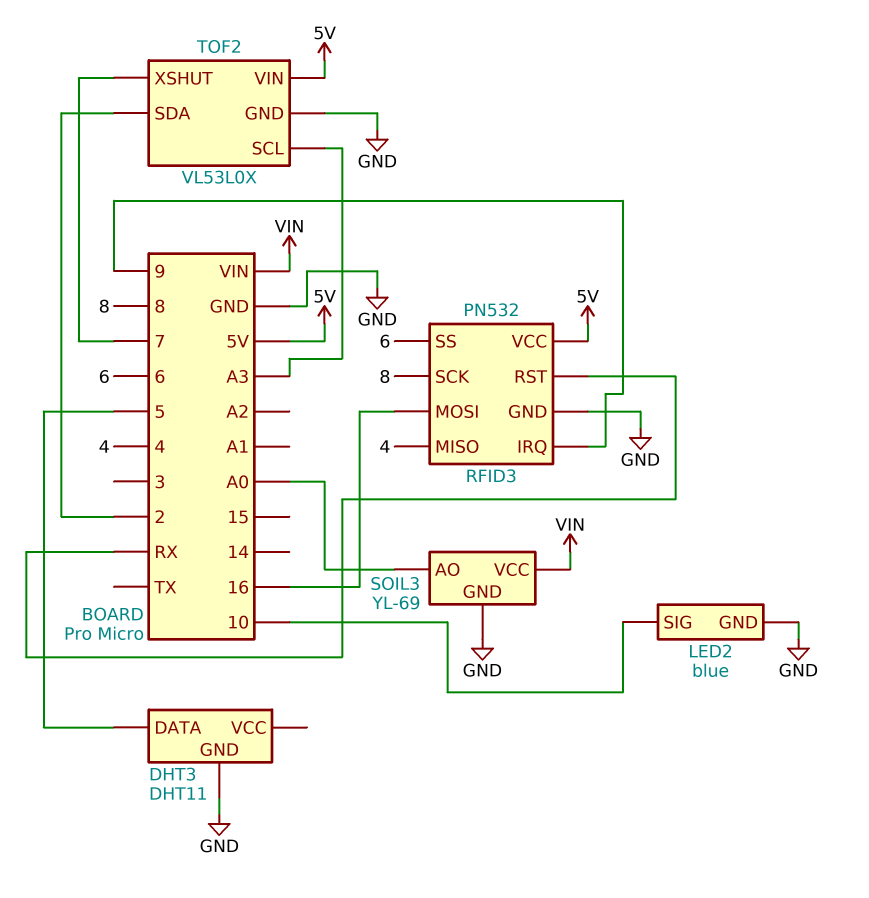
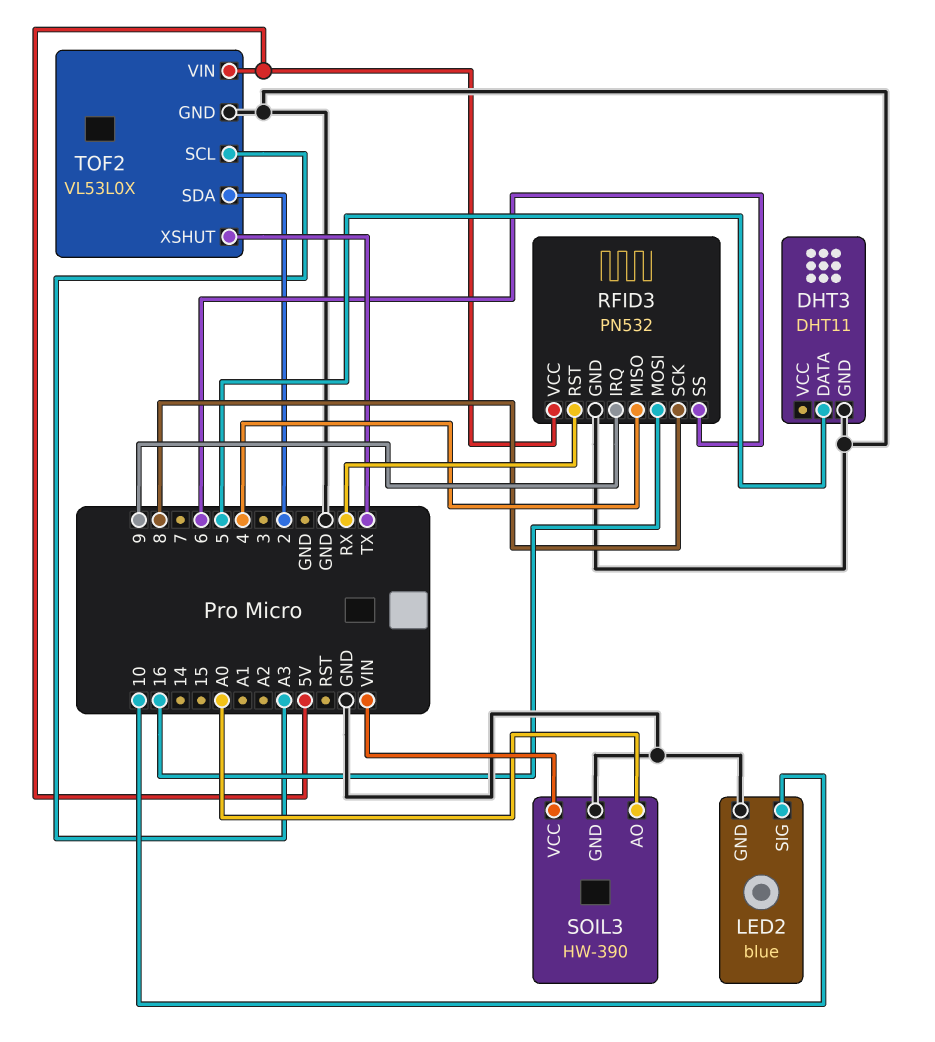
SOIL3: YL-69 -> HW-390
TOF2 pin XSHUT: 7 -> TX

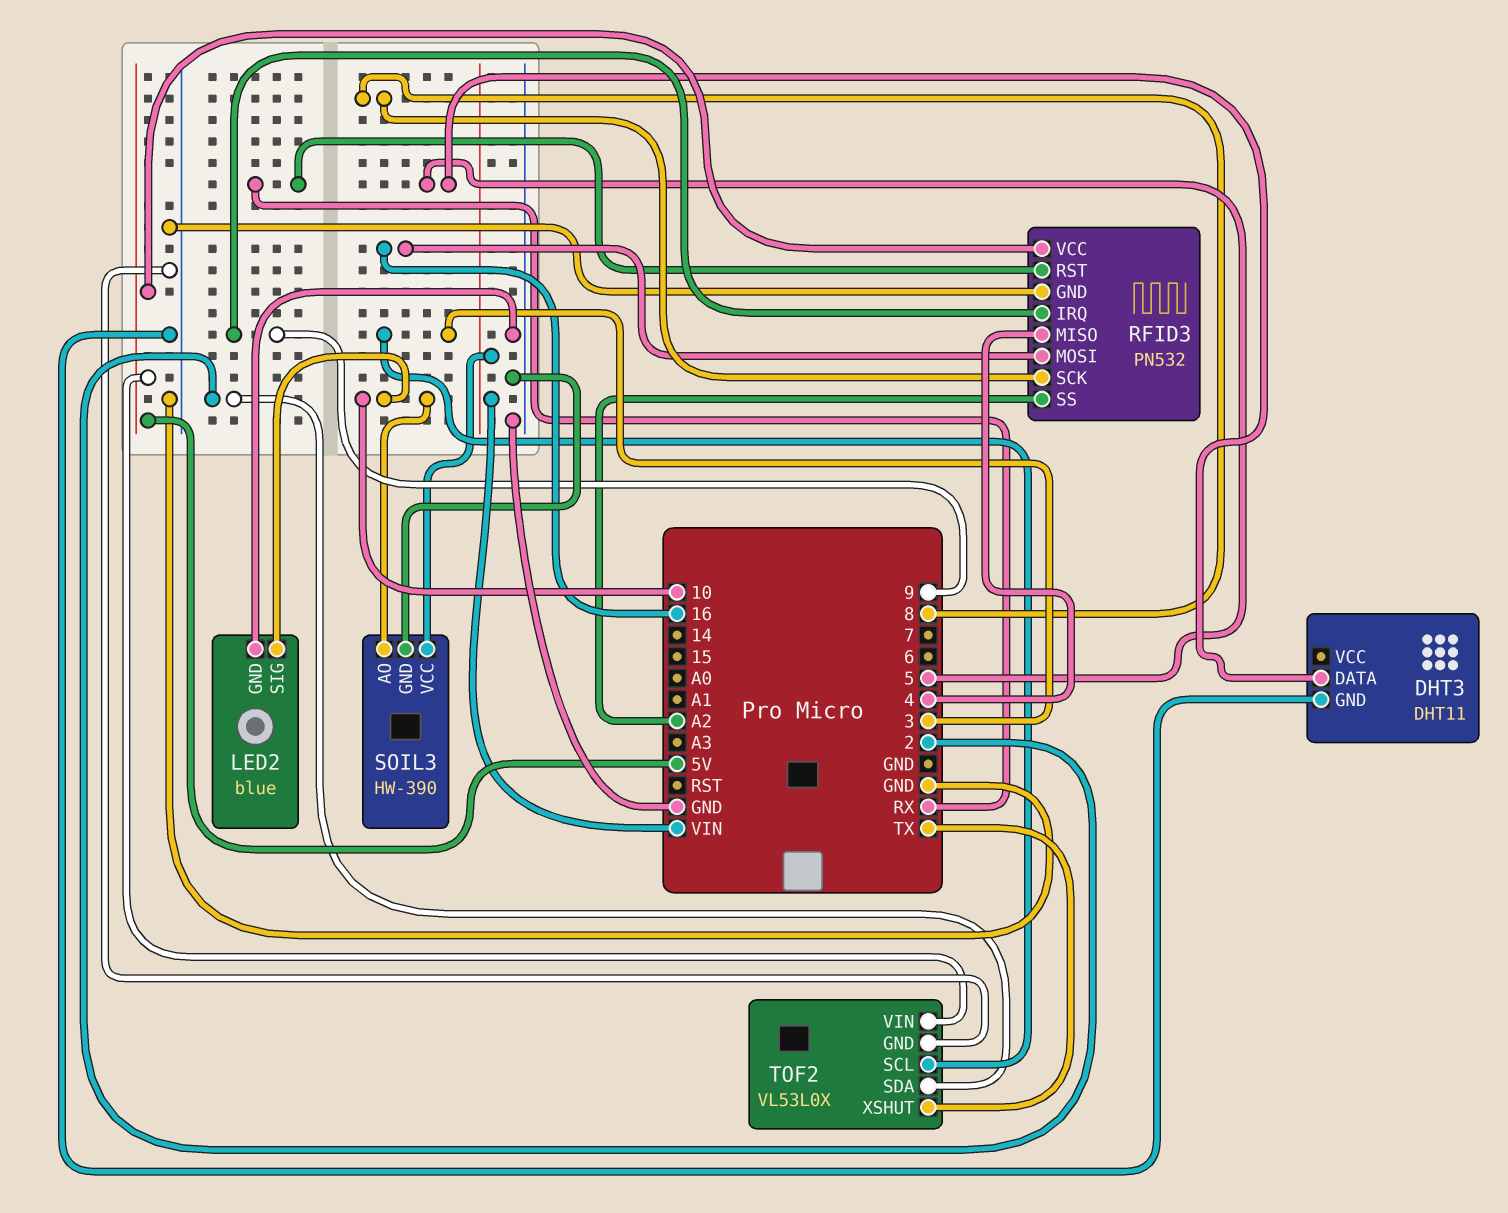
RFID3 pin SS: 6 -> A2
SOIL3 pin AO: A0 -> 10
TOF2 pin SCL: A3 -> 3

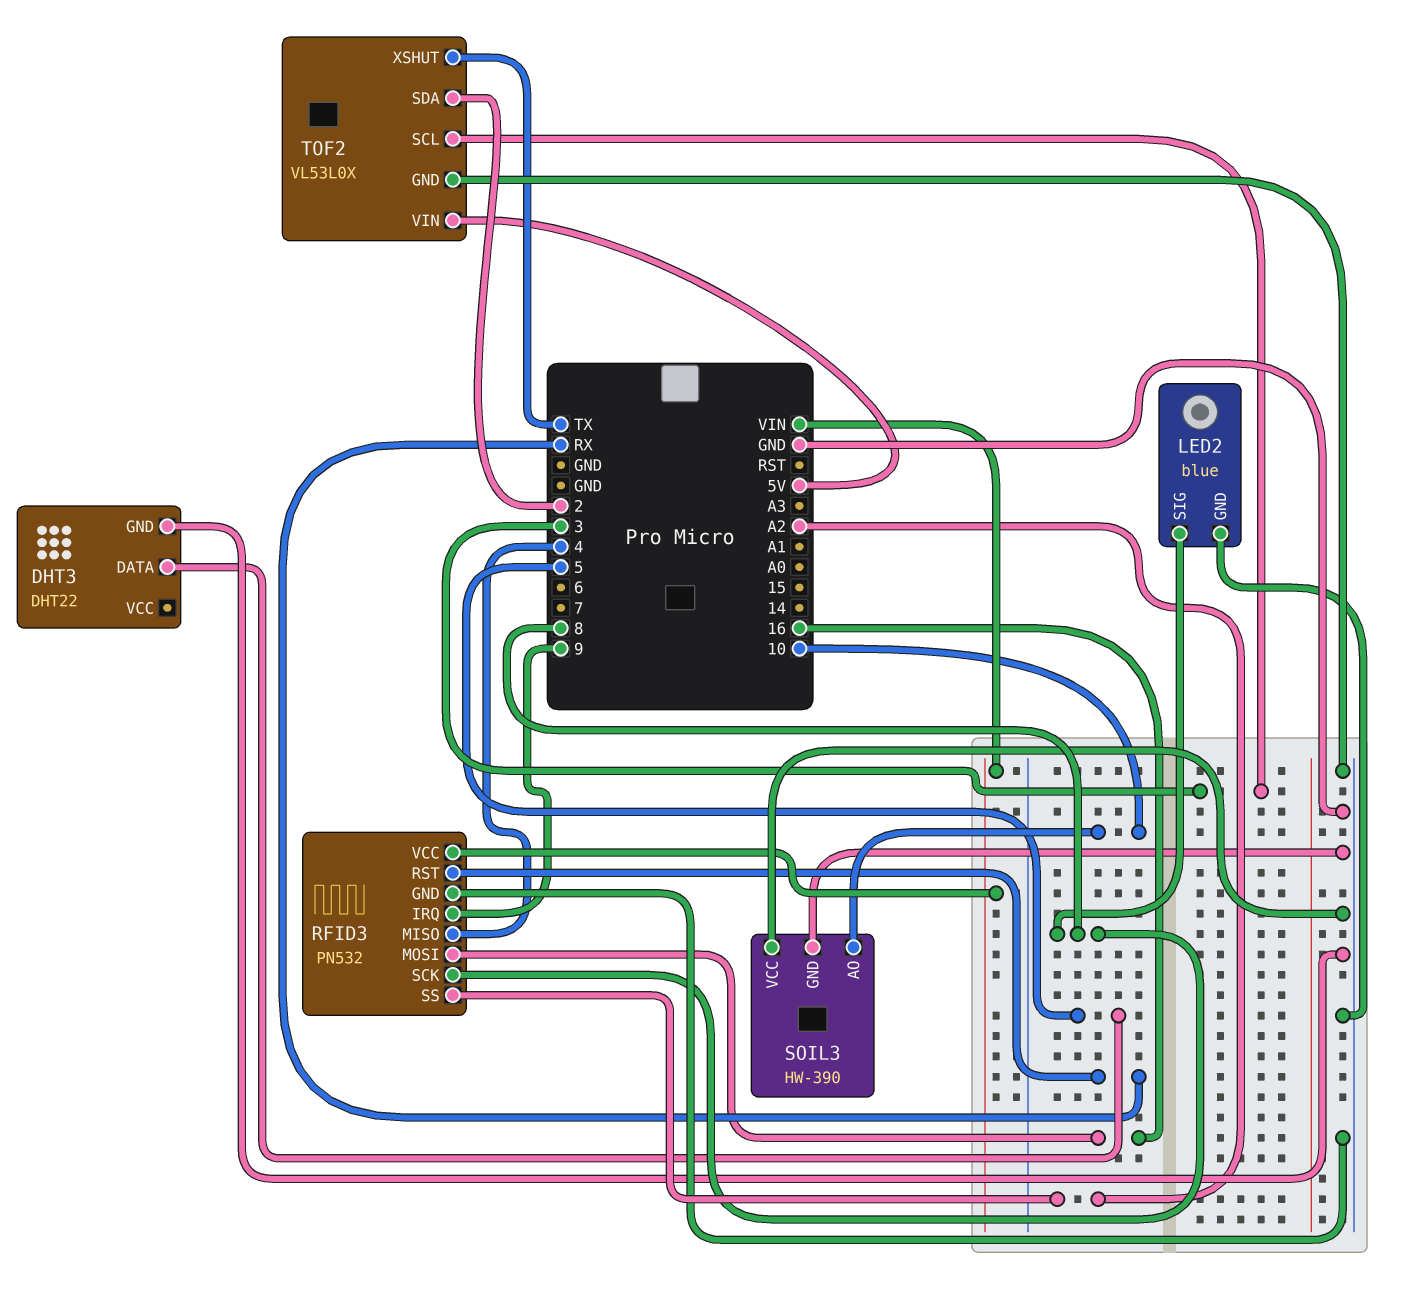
DHT3: DHT11 -> DHT22
LED2 pin SIG: 10 -> 8
RFID3 pin VCC: 5V -> VIN
SOIL3 pin VCC: VIN -> GND

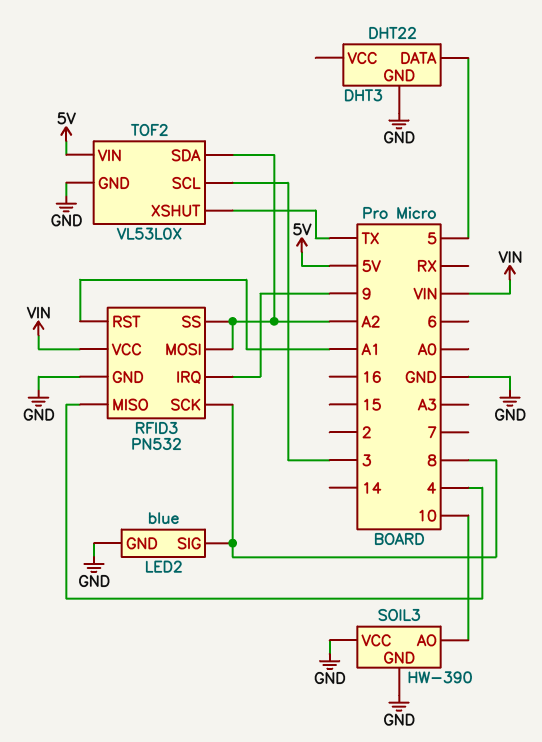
RFID3 pin MOSI: 16 -> A2
RFID3 pin RST: RX -> A1
TOF2 pin SDA: 2 -> A2

